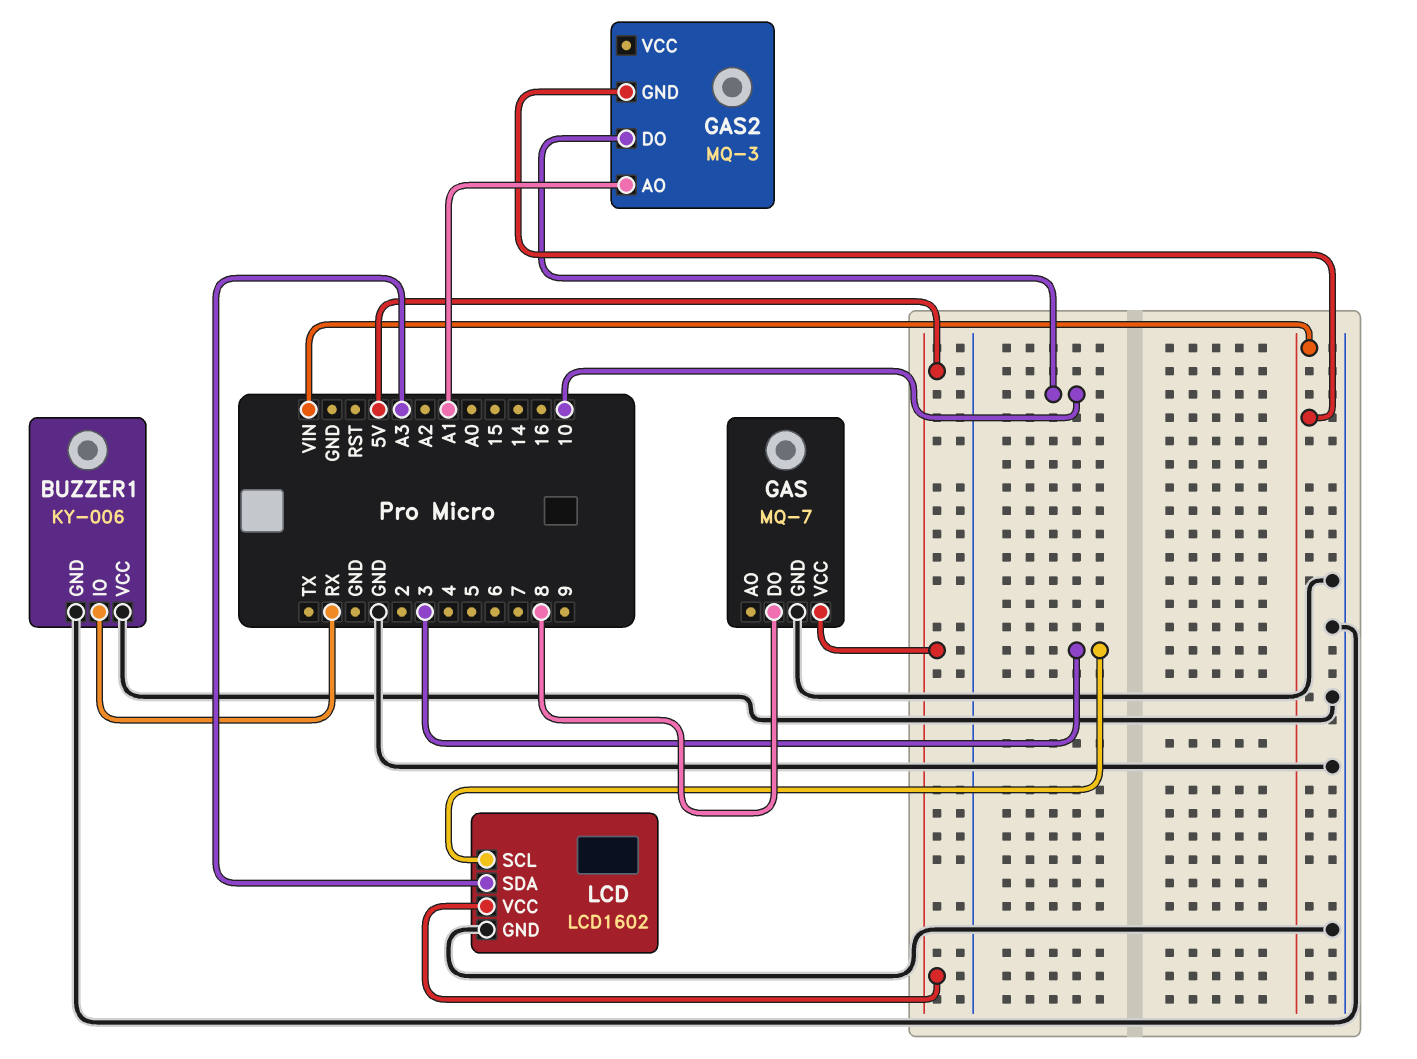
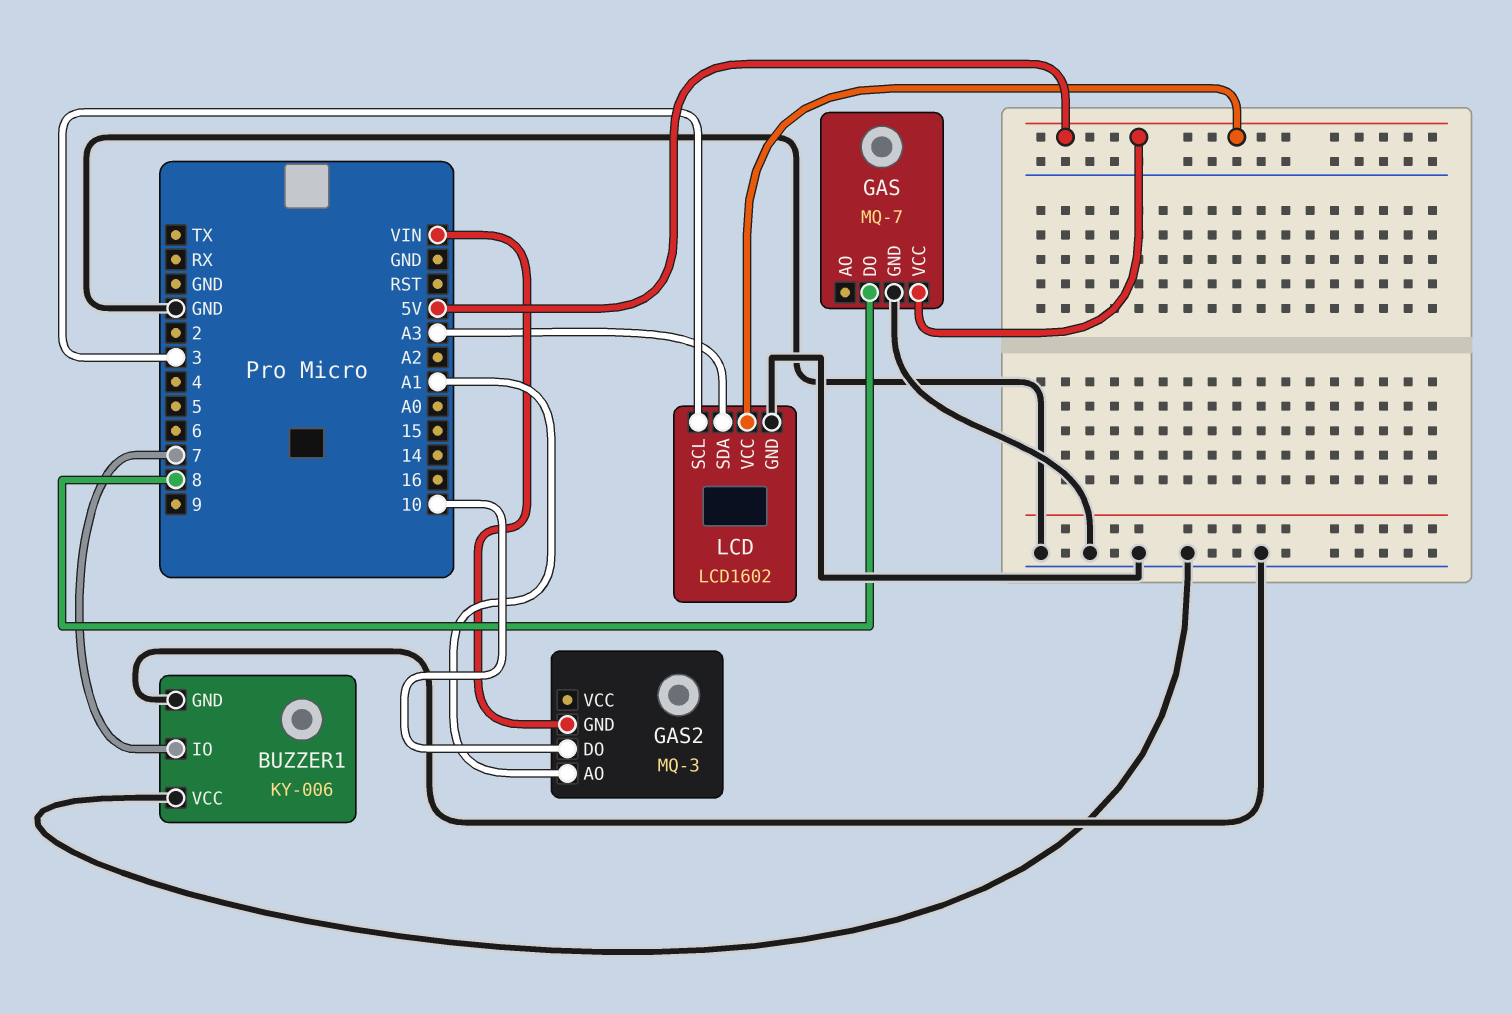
BUZZER1 pin IO: RX -> 7

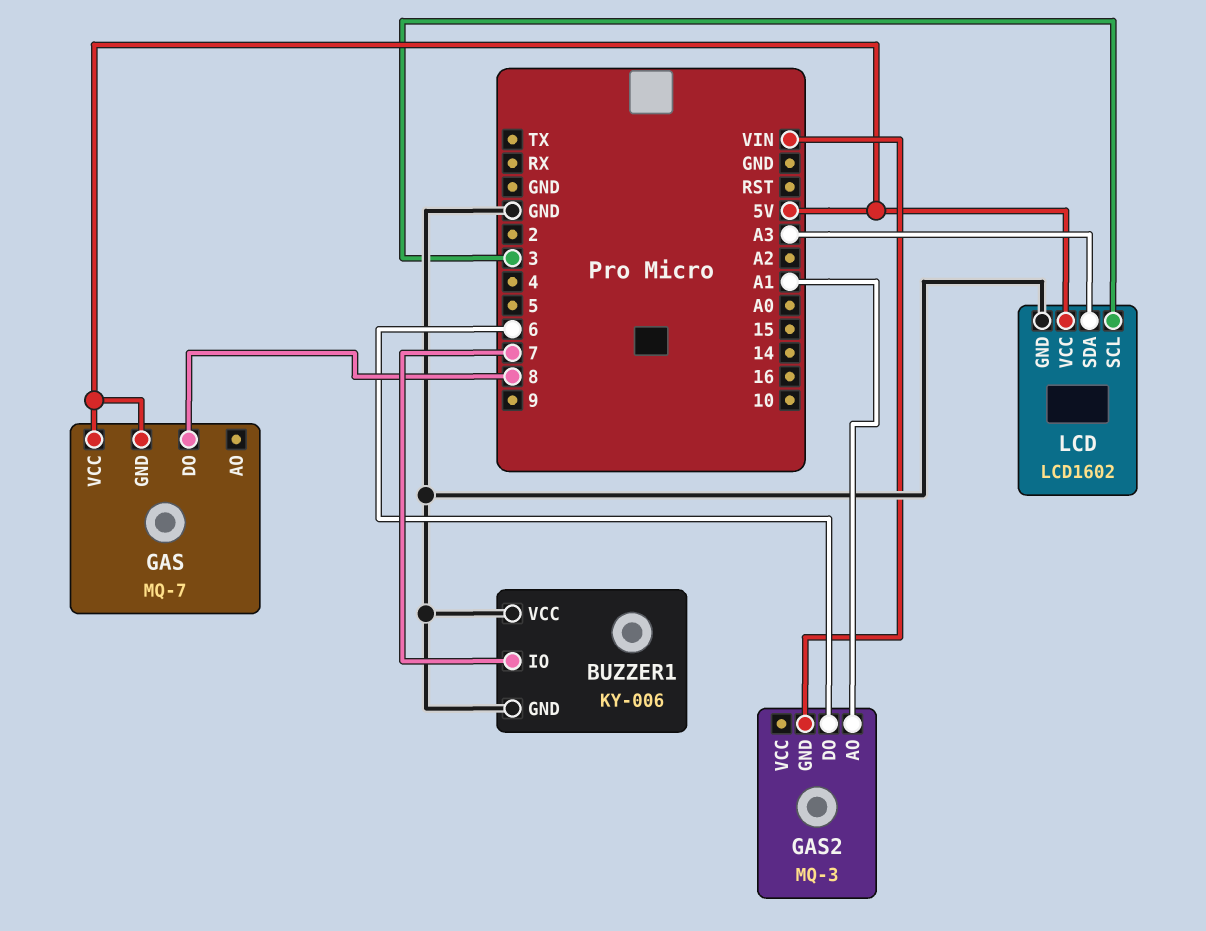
GAS pin GND: GND -> 5V
GAS2 pin DO: 10 -> 6

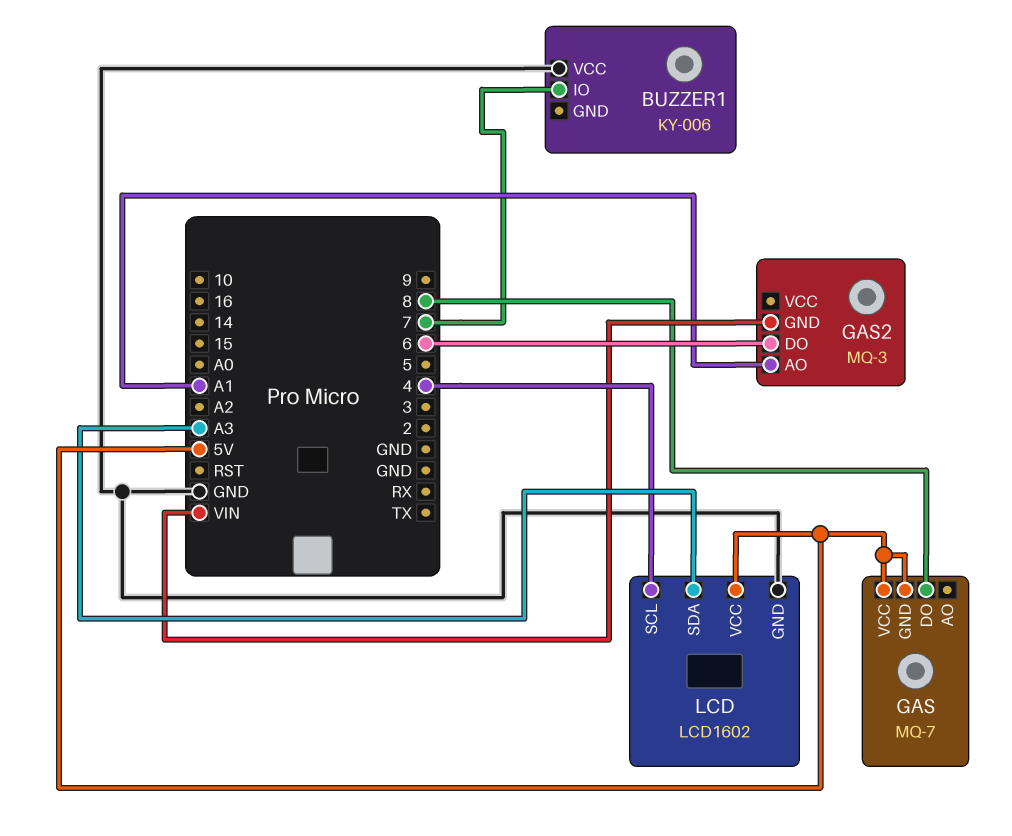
BUZZER1 pin GND: GND -> none
LCD pin SCL: 3 -> 4

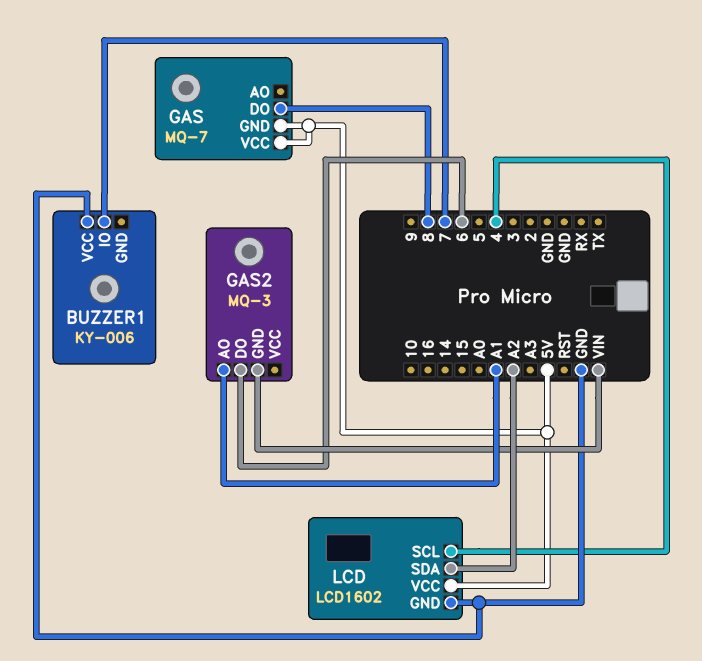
LCD pin SDA: A3 -> A2

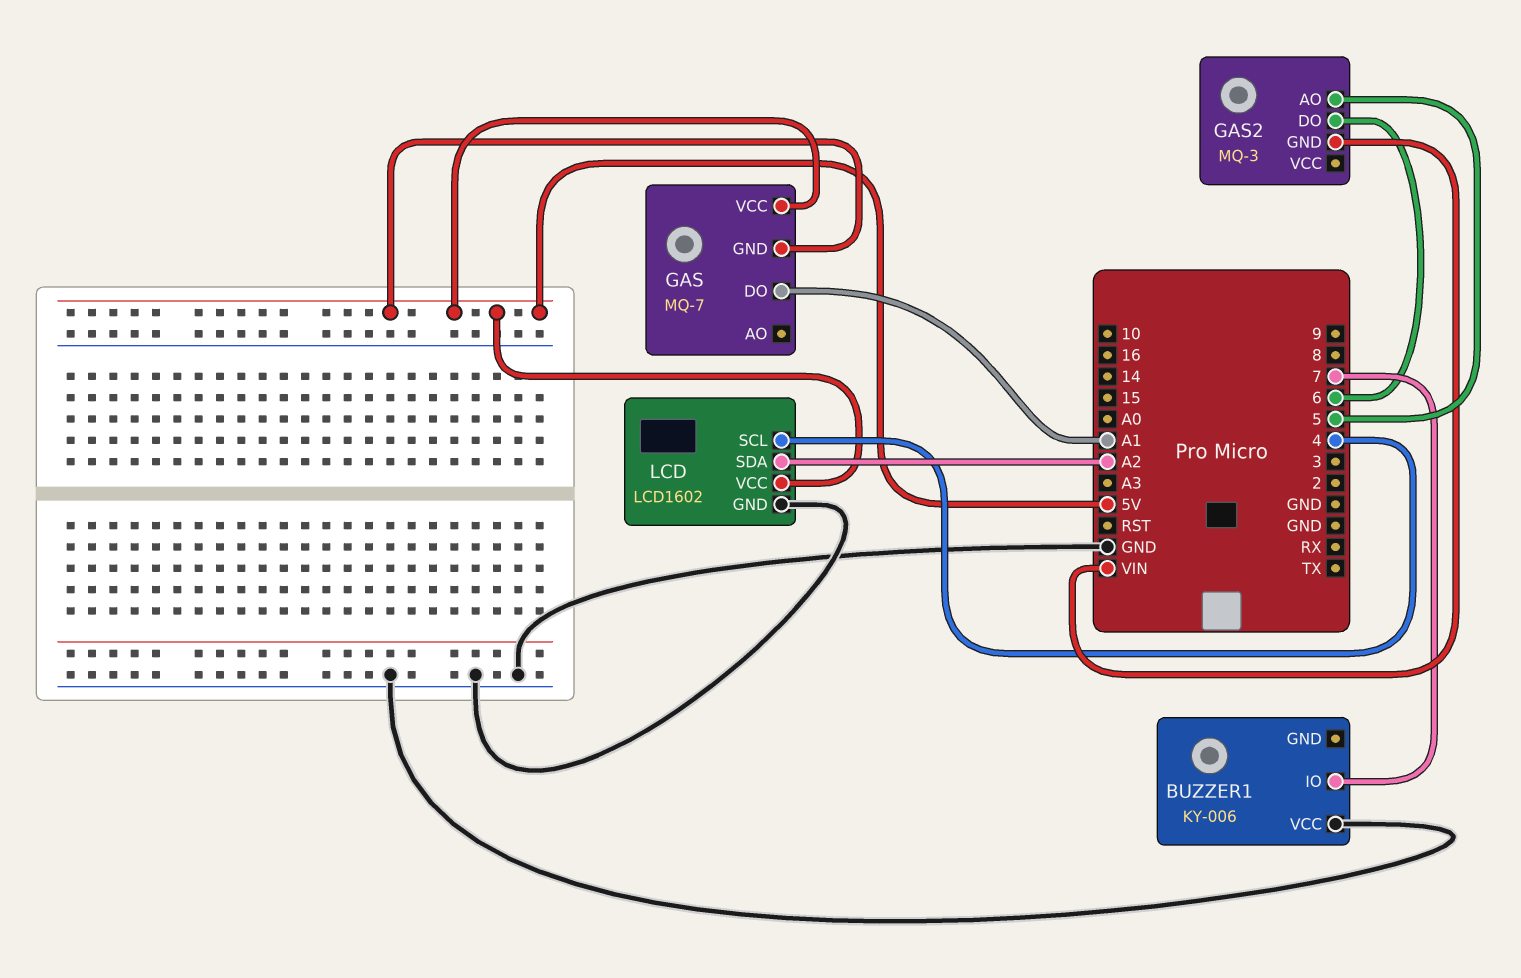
GAS pin DO: 8 -> A1
GAS2 pin AO: A1 -> 5

